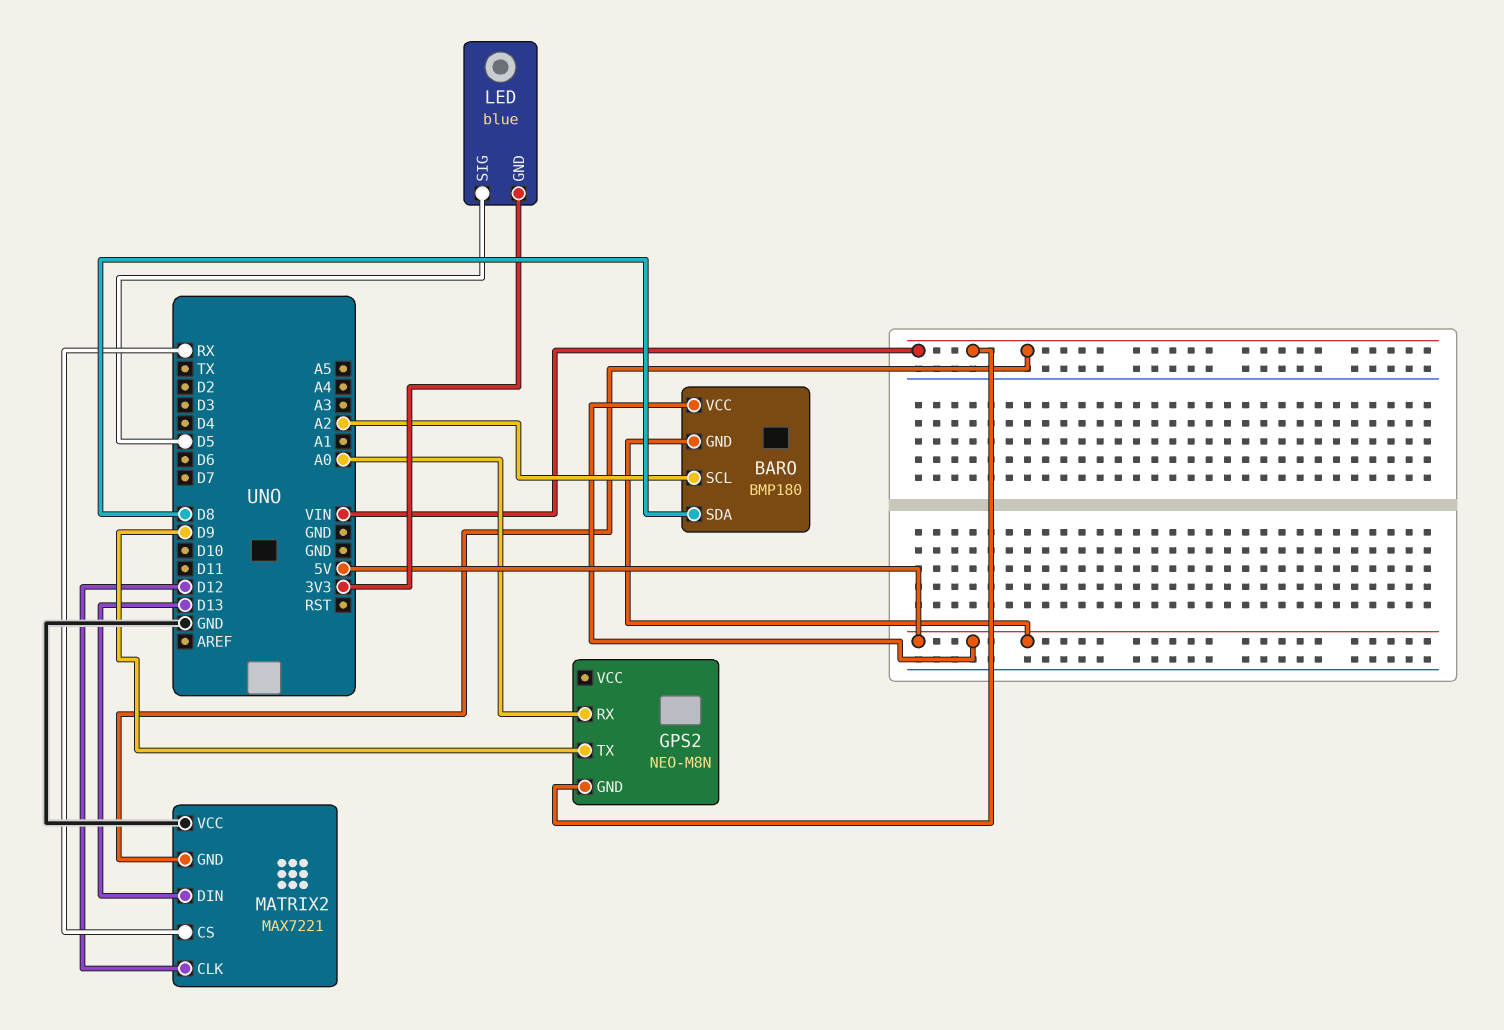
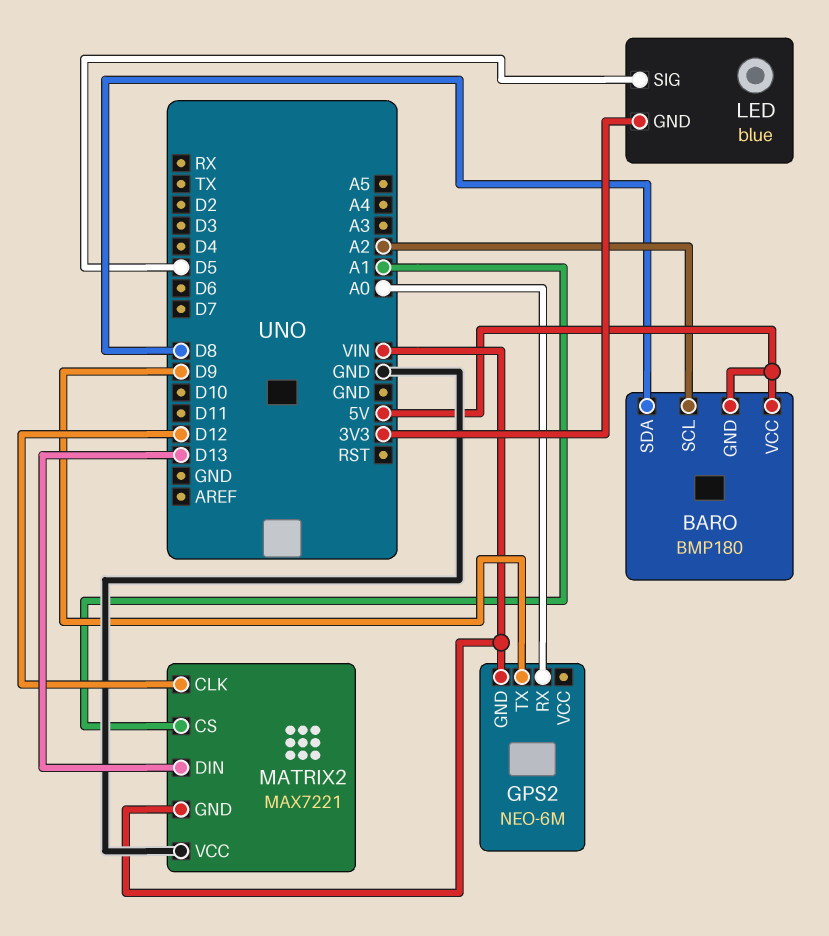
GPS2: NEO-M8N -> NEO-6M
MATRIX2 pin CS: RX -> A1

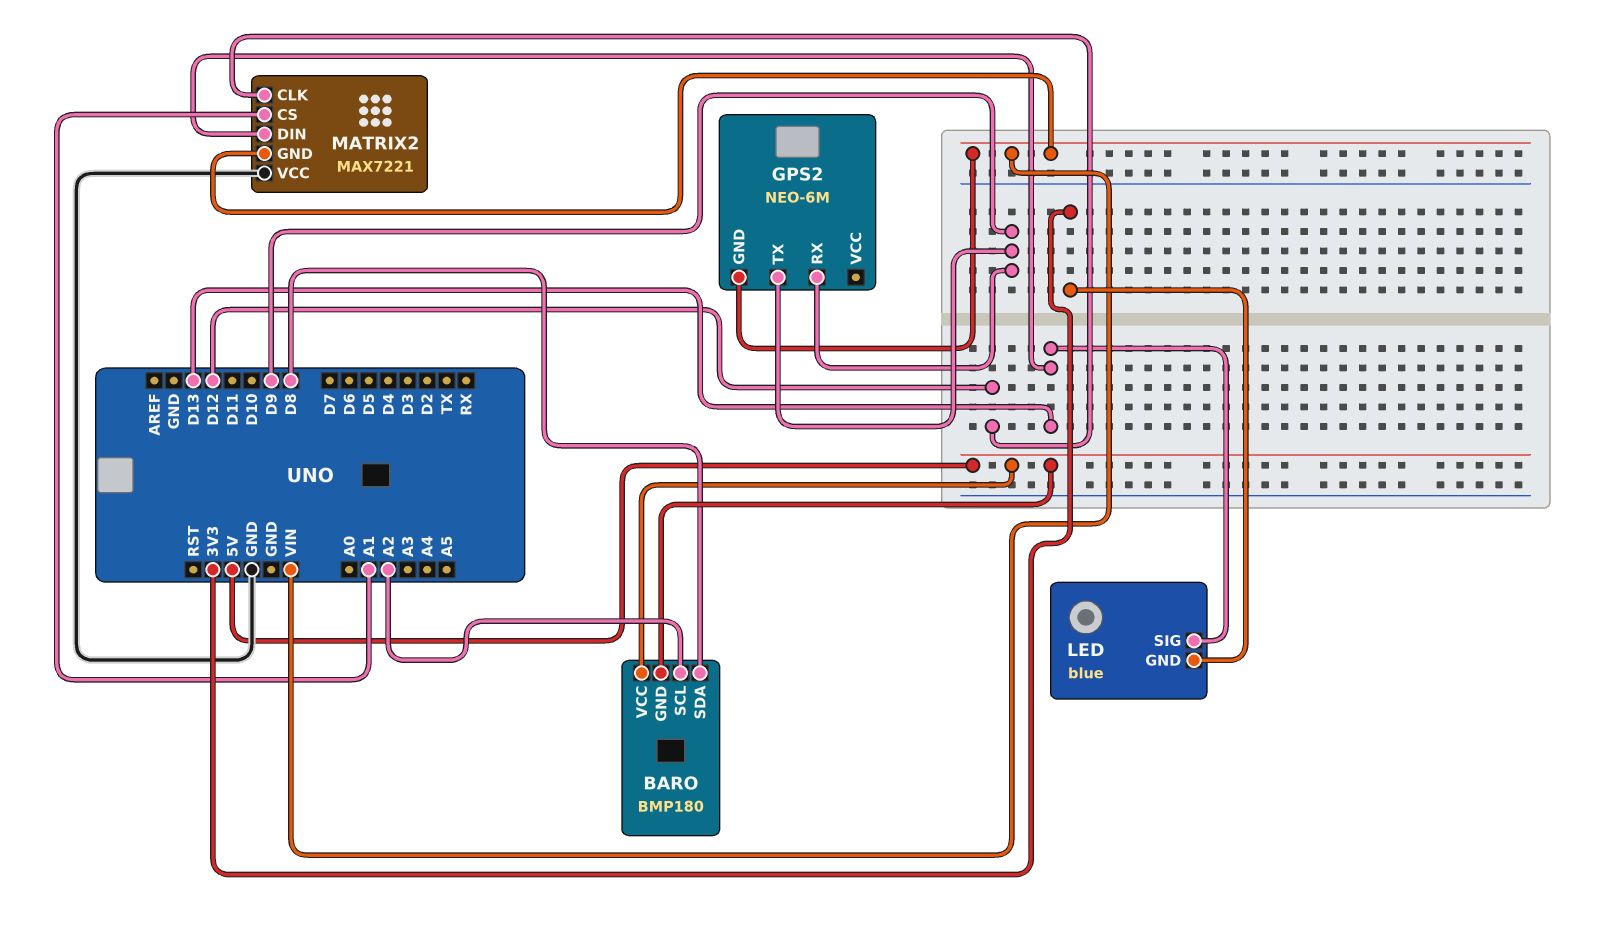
GPS2 pin RX: A0 -> D9
LED pin SIG: D5 -> D13

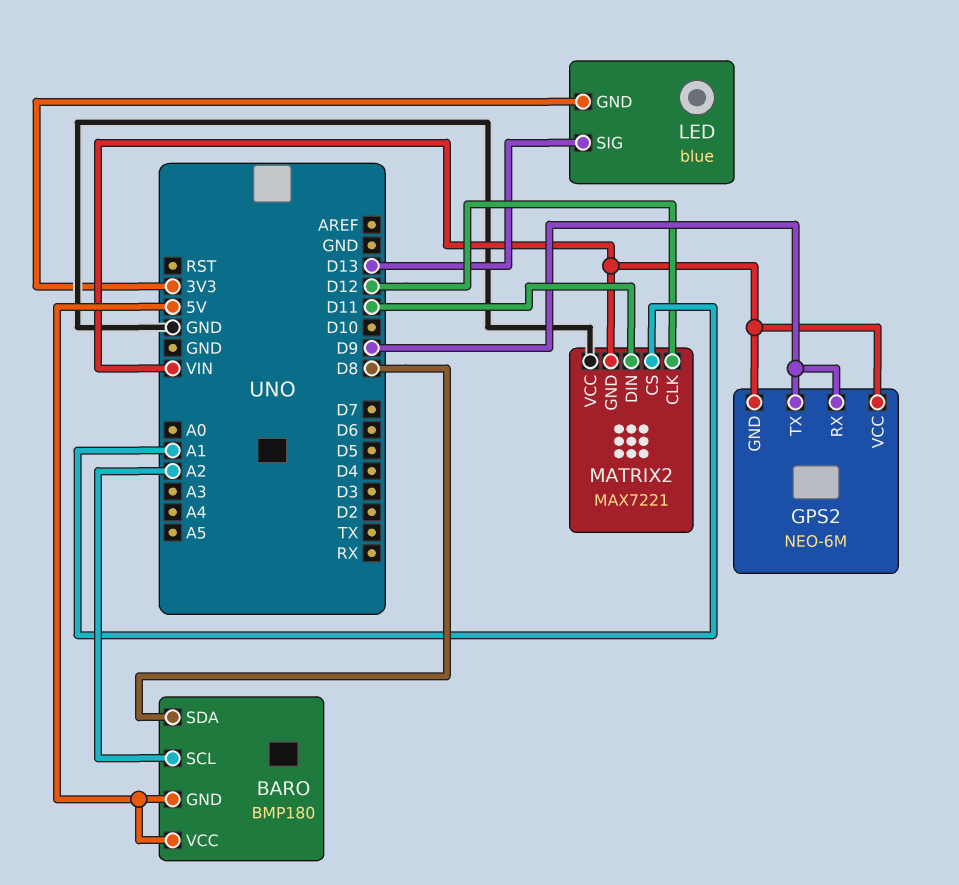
GPS2 pin VCC: none -> VIN
MATRIX2 pin DIN: D13 -> D11

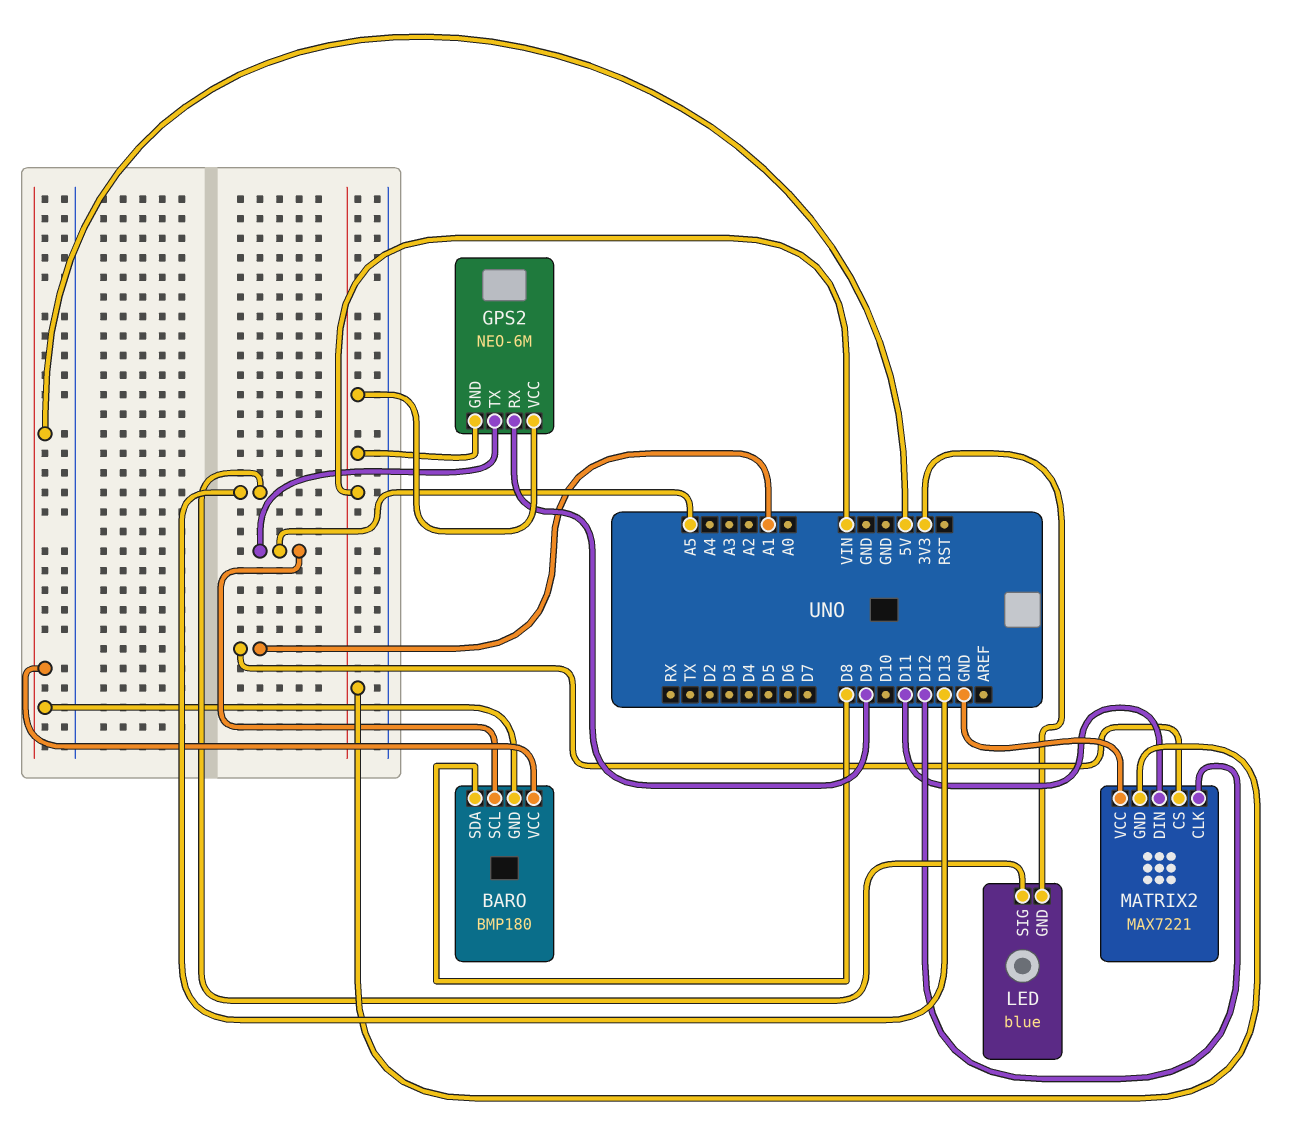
BARO pin SCL: A2 -> A5
GPS2 pin TX: D9 -> A5

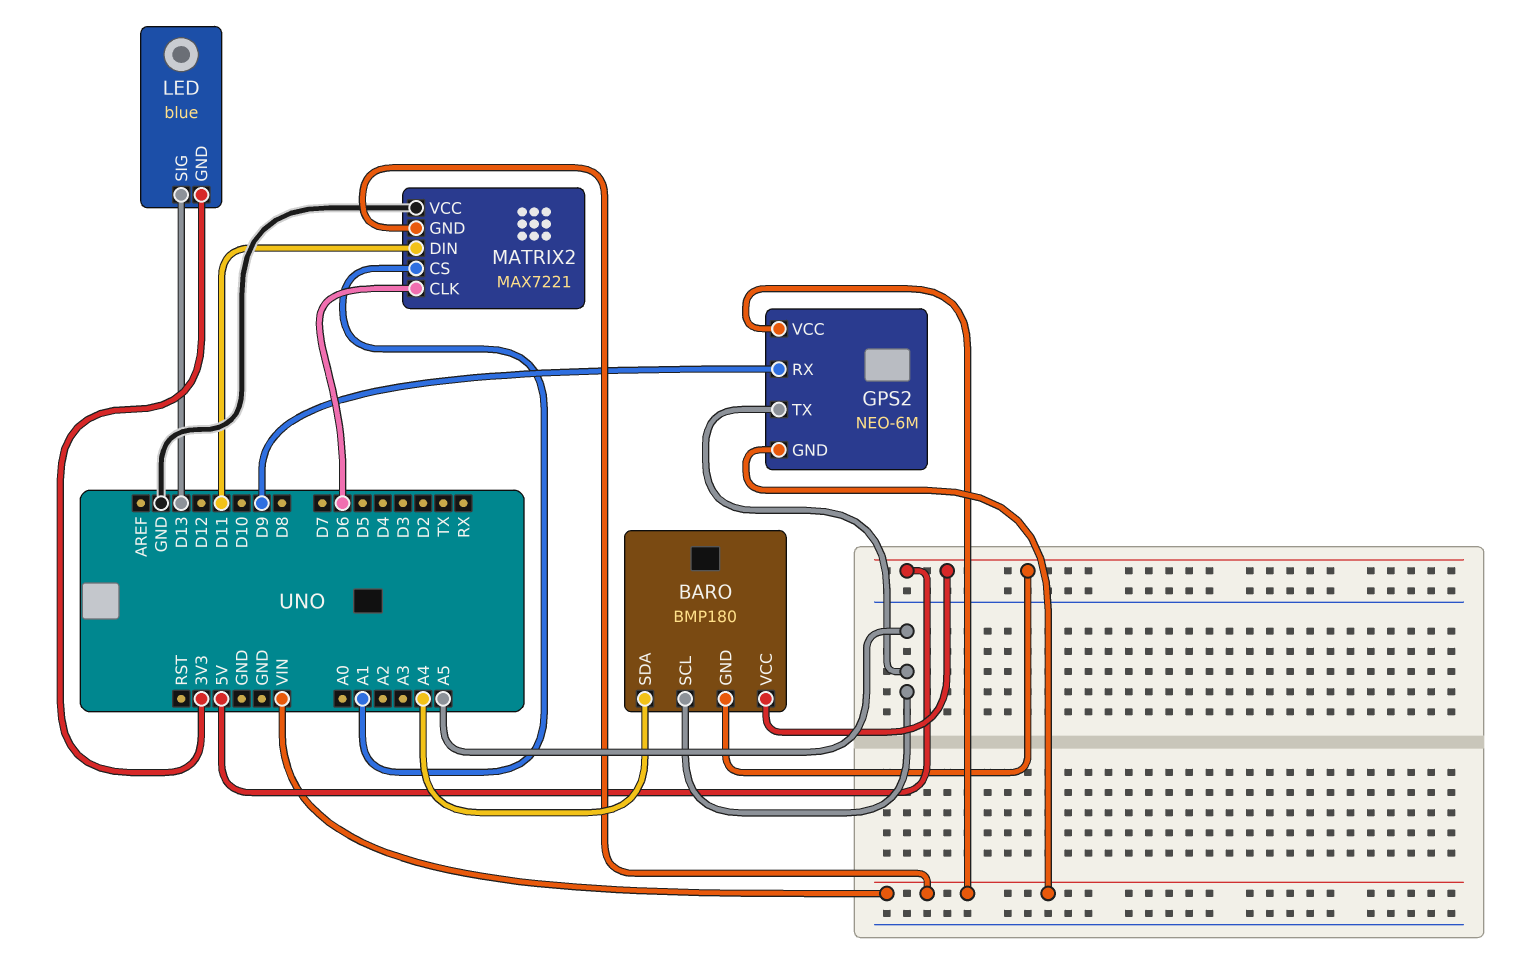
BARO pin SDA: D8 -> A4
MATRIX2 pin CLK: D12 -> D6

